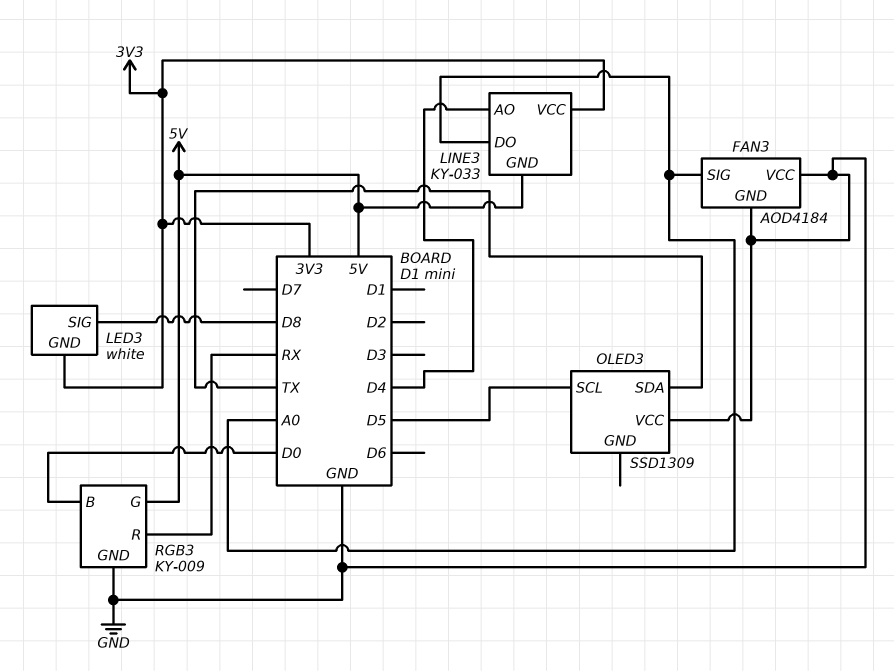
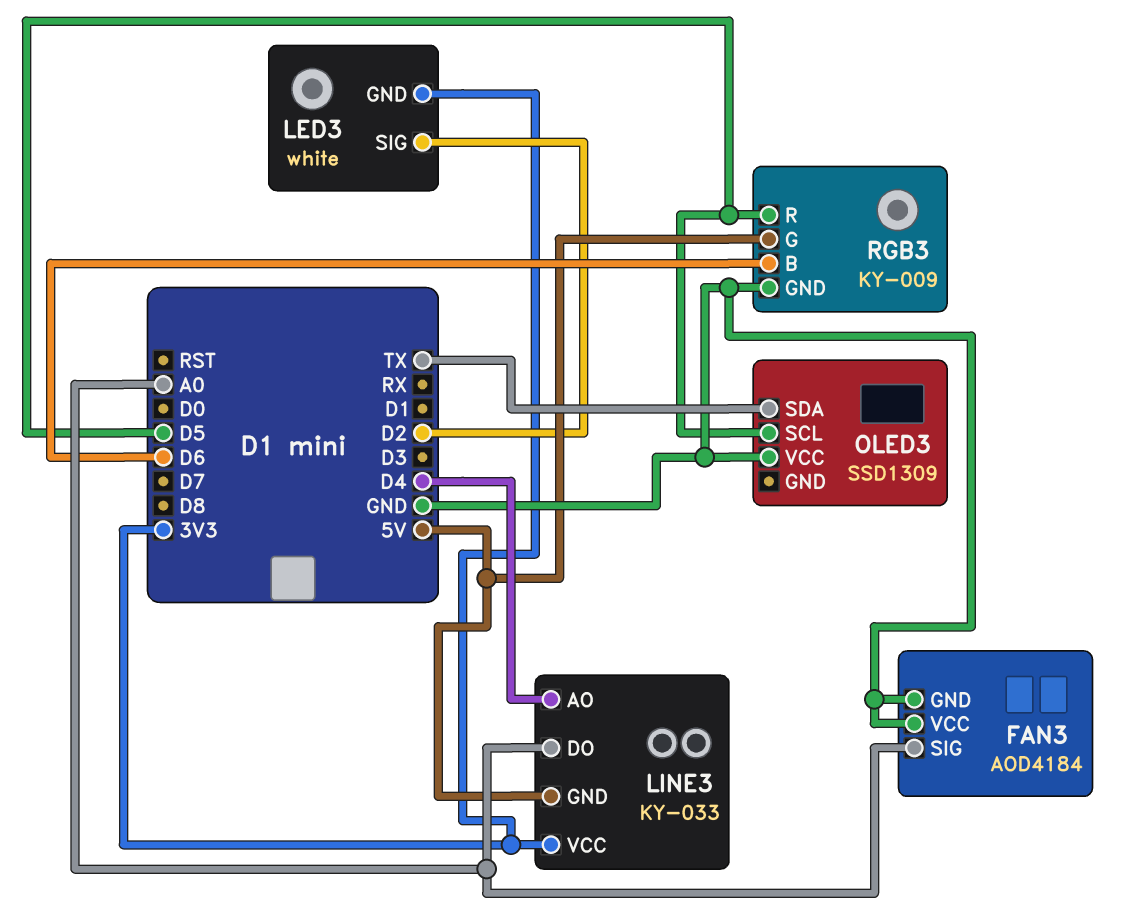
LED3 pin SIG: D8 -> D2
RGB3 pin B: D0 -> D6
RGB3 pin R: RX -> D5

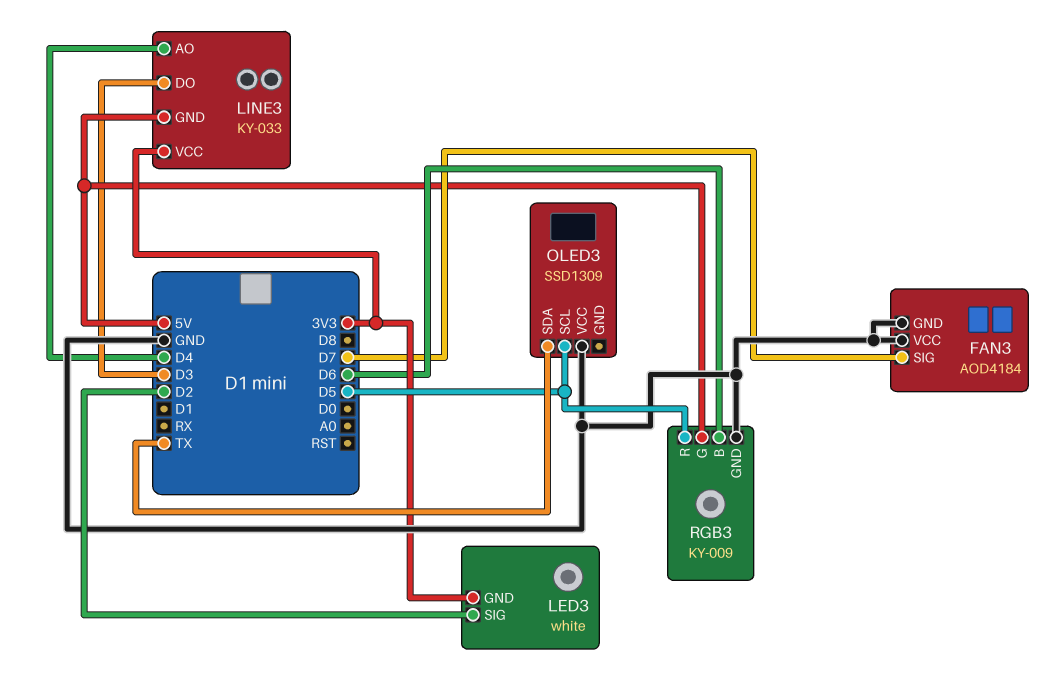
FAN3 pin SIG: A0 -> D7
LINE3 pin DO: A0 -> D3

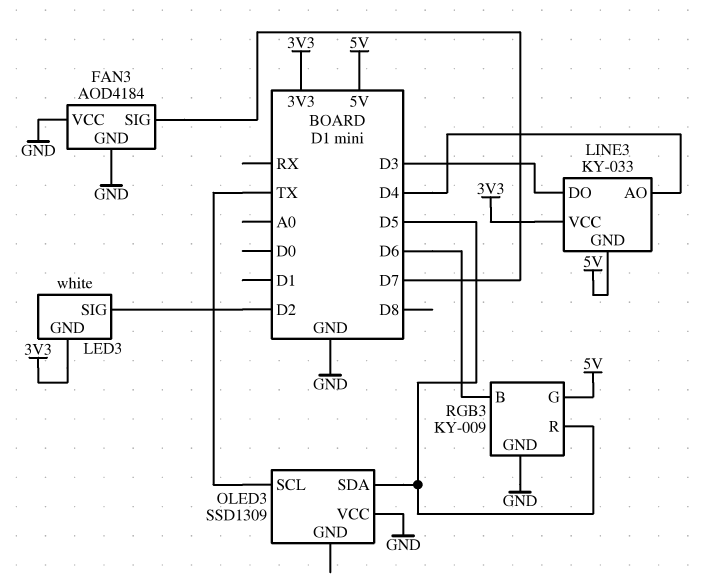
OLED3 pin SCL: D5 -> TX
OLED3 pin SDA: TX -> D5

